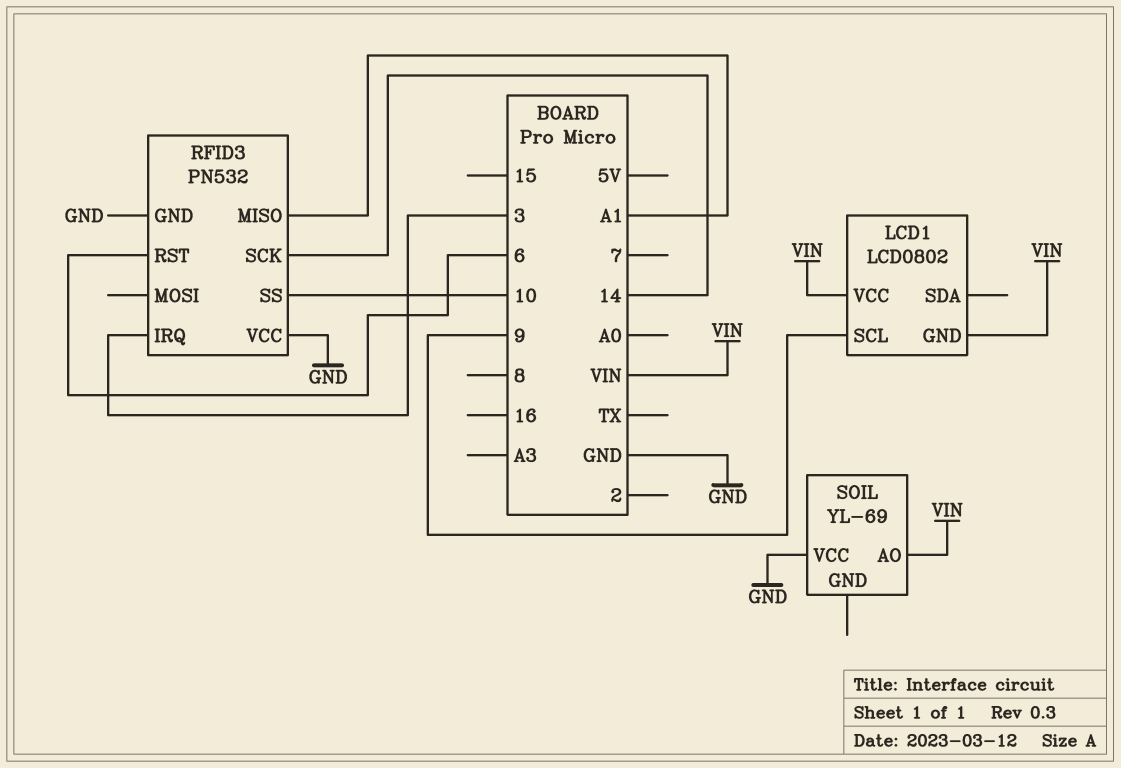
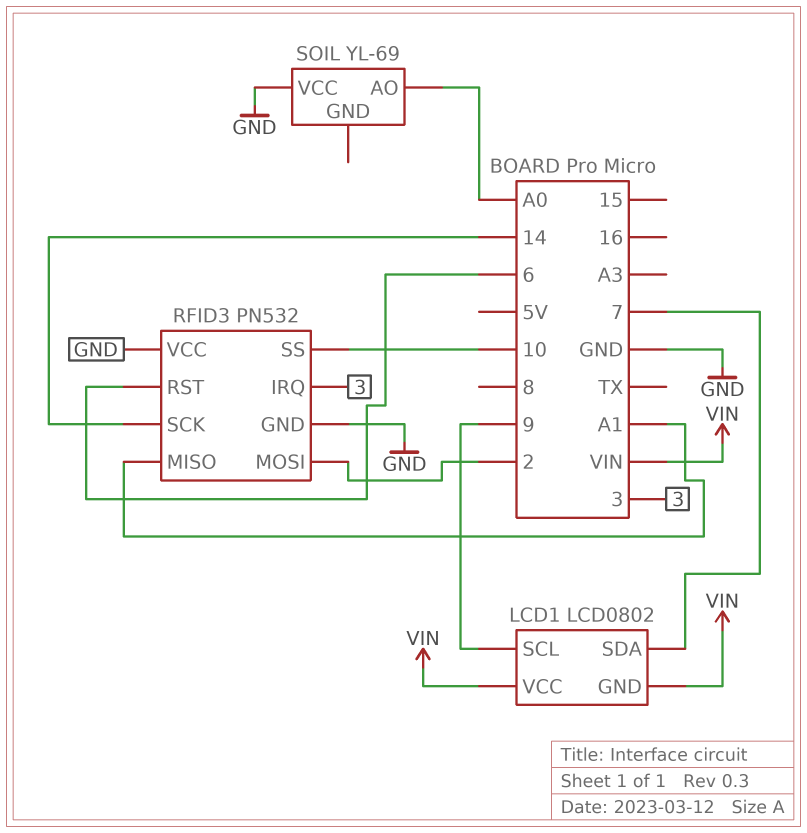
LCD1 pin SDA: none -> 7
RFID3 pin MOSI: none -> 2
SOIL pin AO: VIN -> A0

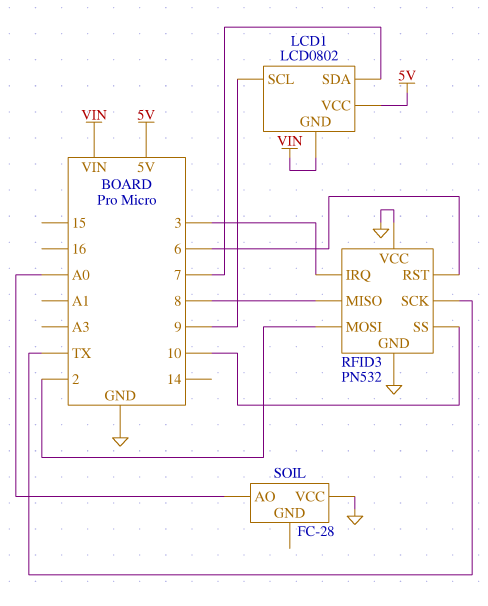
LCD1 pin VCC: VIN -> 5V
RFID3 pin MISO: A1 -> 8
RFID3 pin SCK: 14 -> TX
SOIL: YL-69 -> FC-28

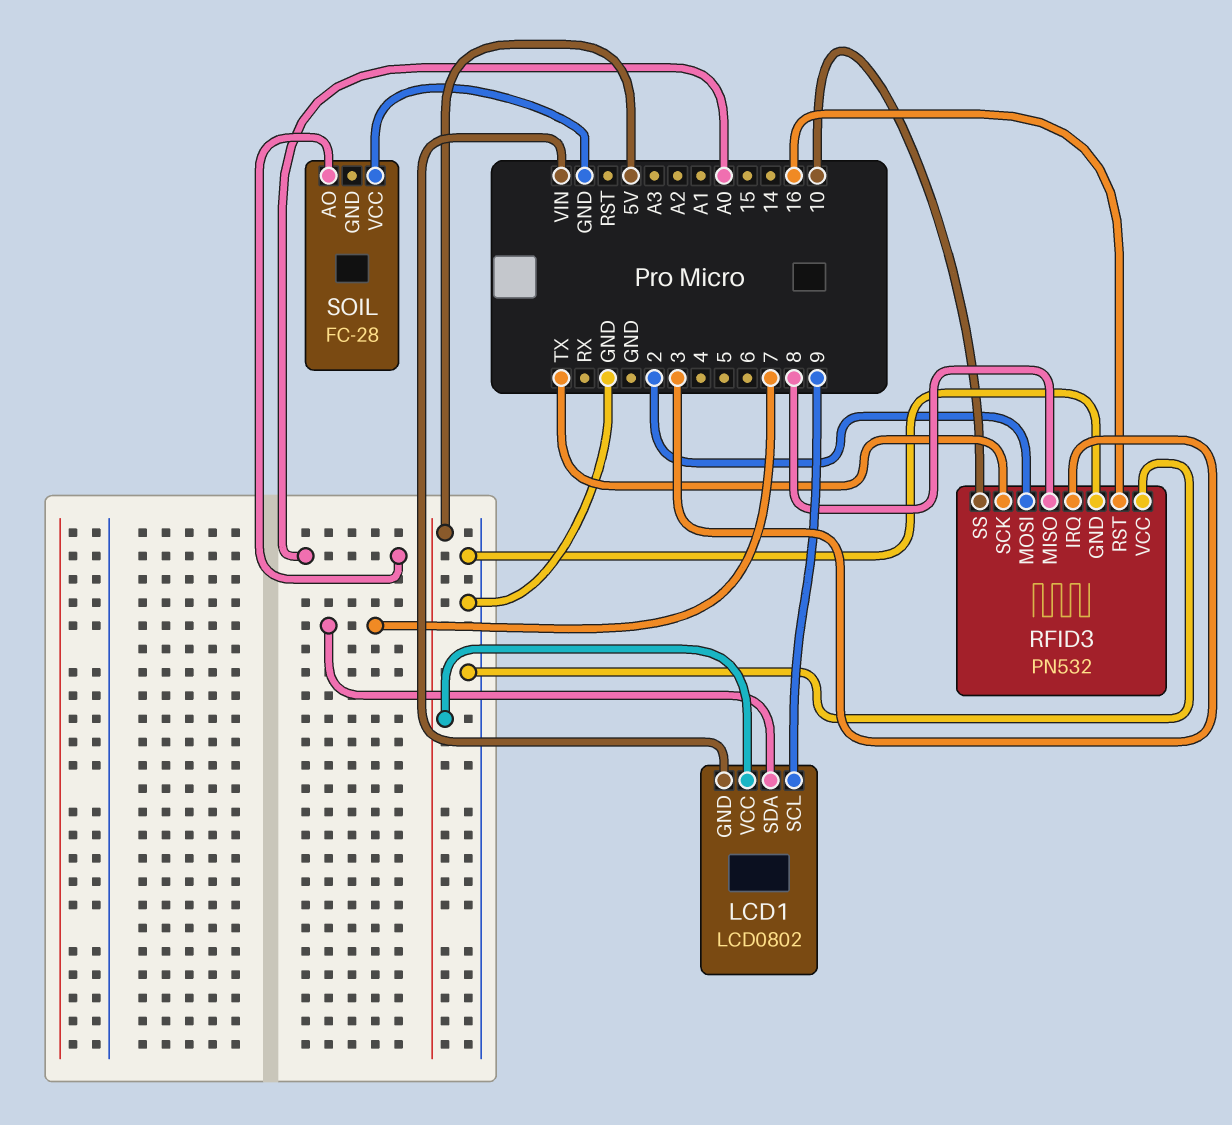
RFID3 pin RST: 6 -> 16

